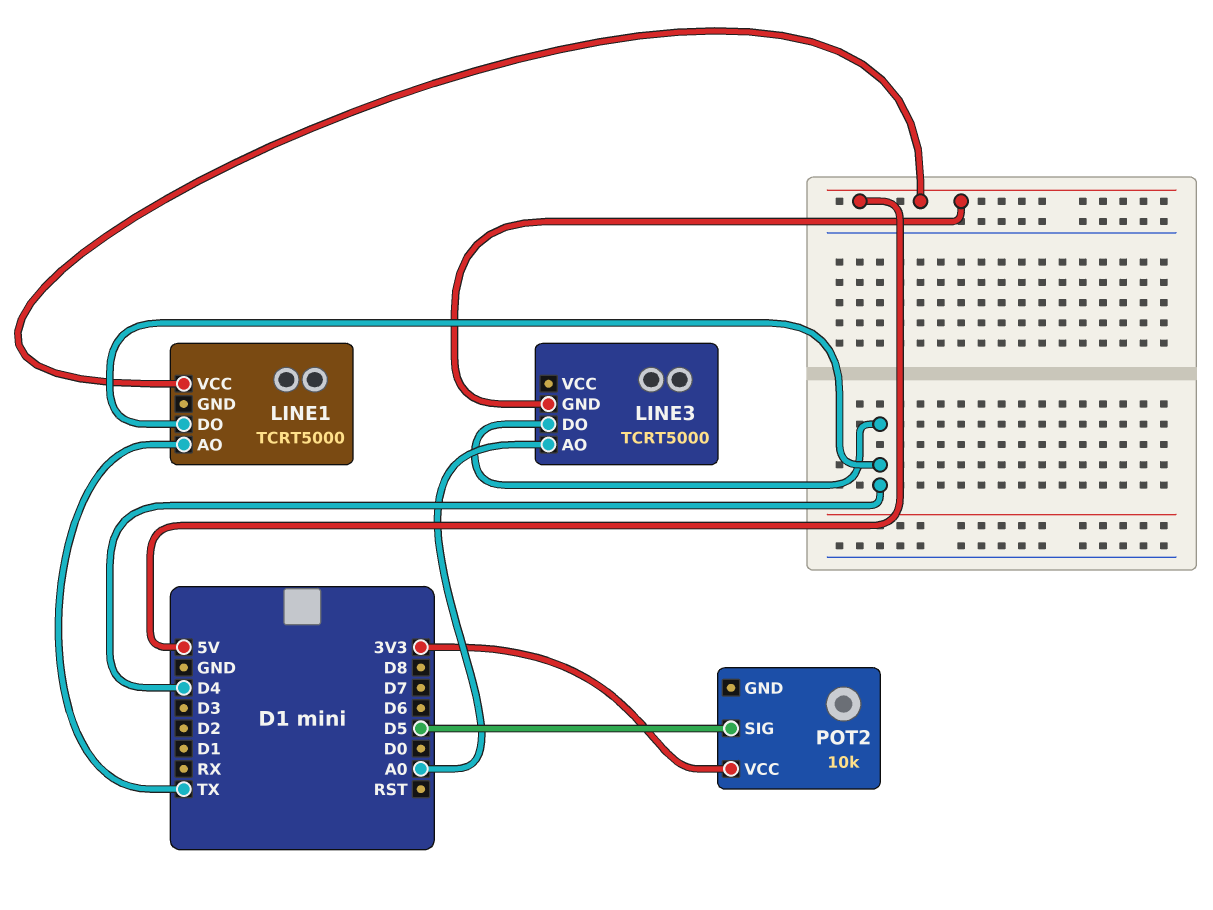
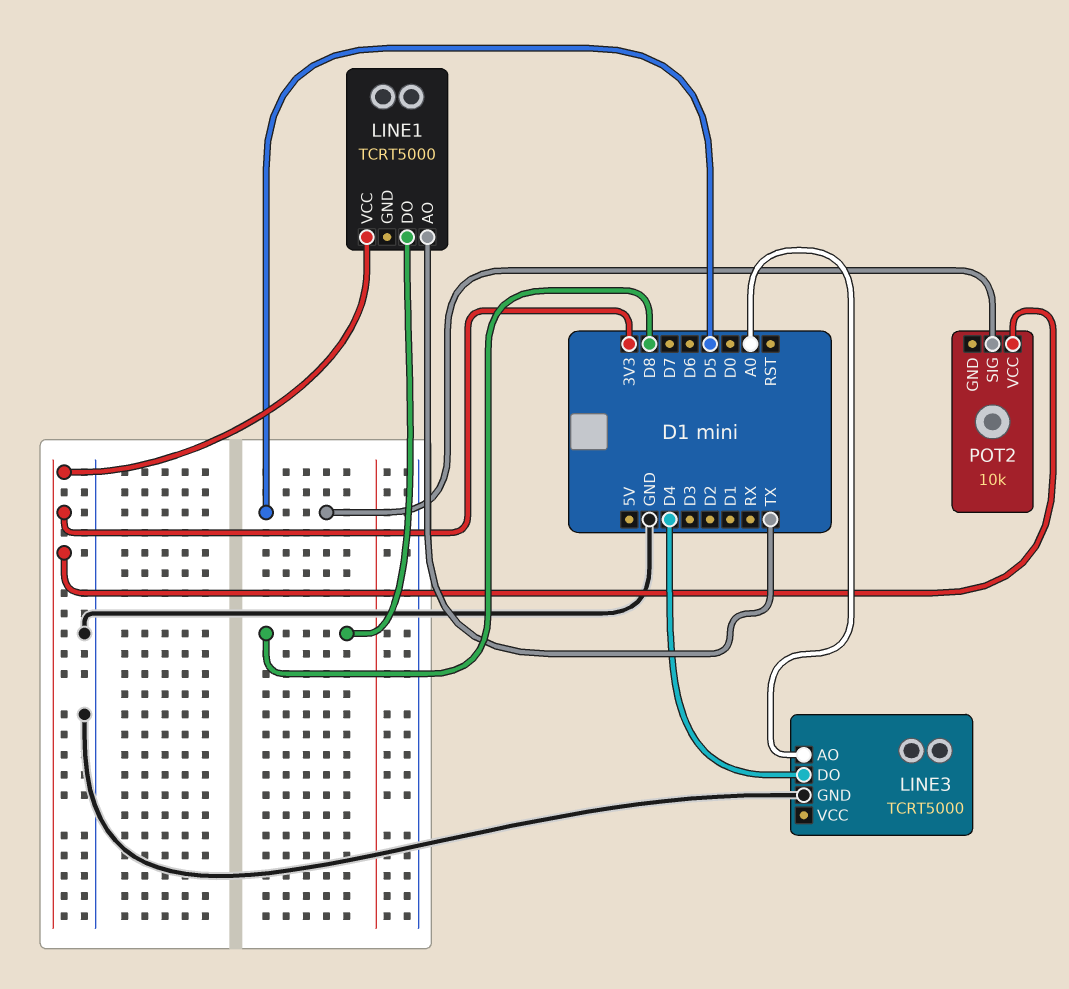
LINE1 pin DO: D4 -> D8
LINE1 pin VCC: 5V -> 3V3
LINE3 pin GND: 5V -> GND

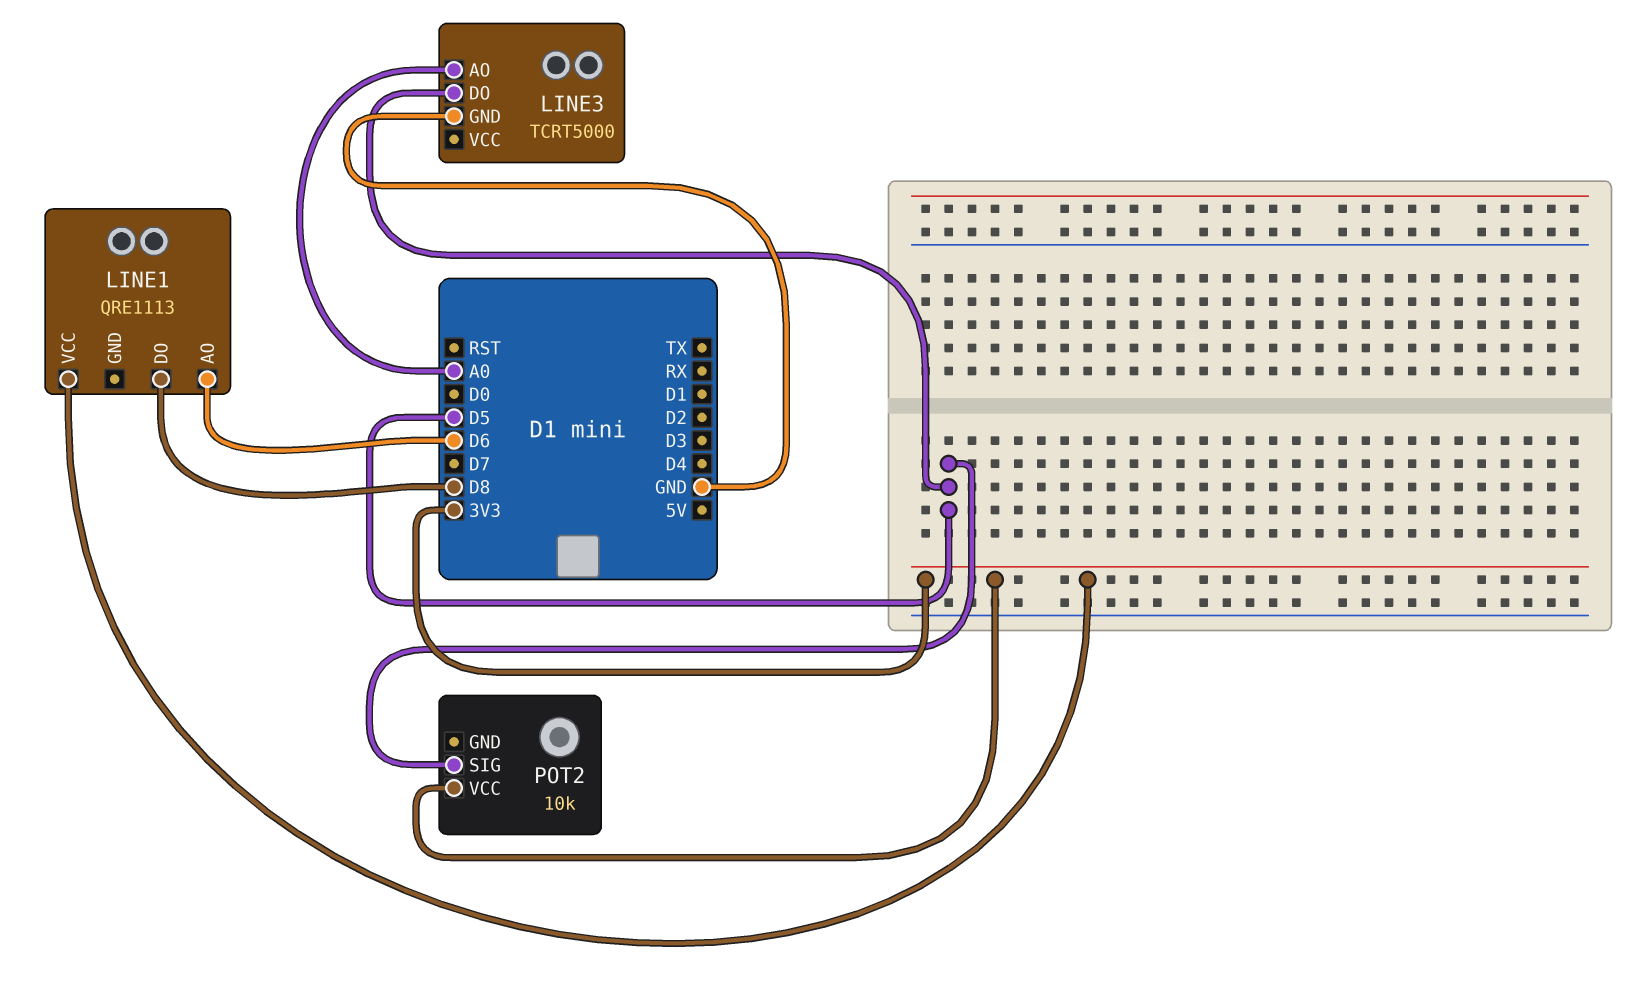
LINE1: TCRT5000 -> QRE1113
LINE1 pin AO: TX -> D6
LINE3 pin DO: D4 -> D5

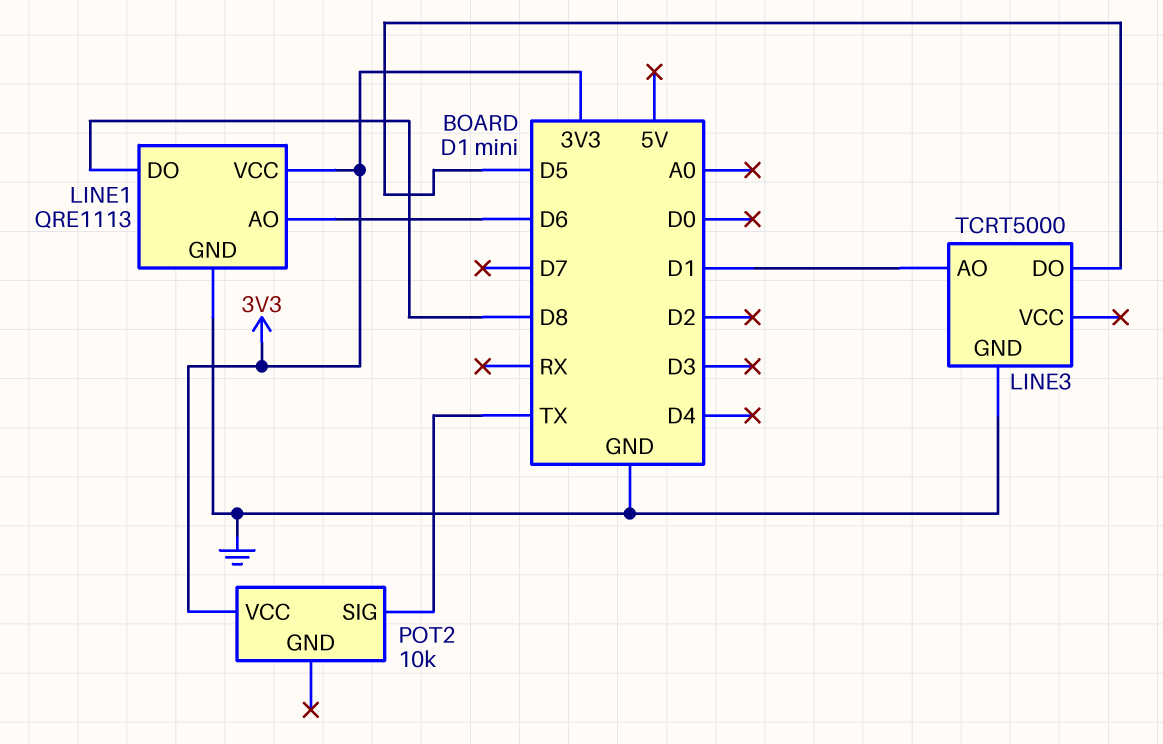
LINE1 pin GND: none -> GND
LINE3 pin AO: A0 -> D1
POT2 pin SIG: D5 -> TX

